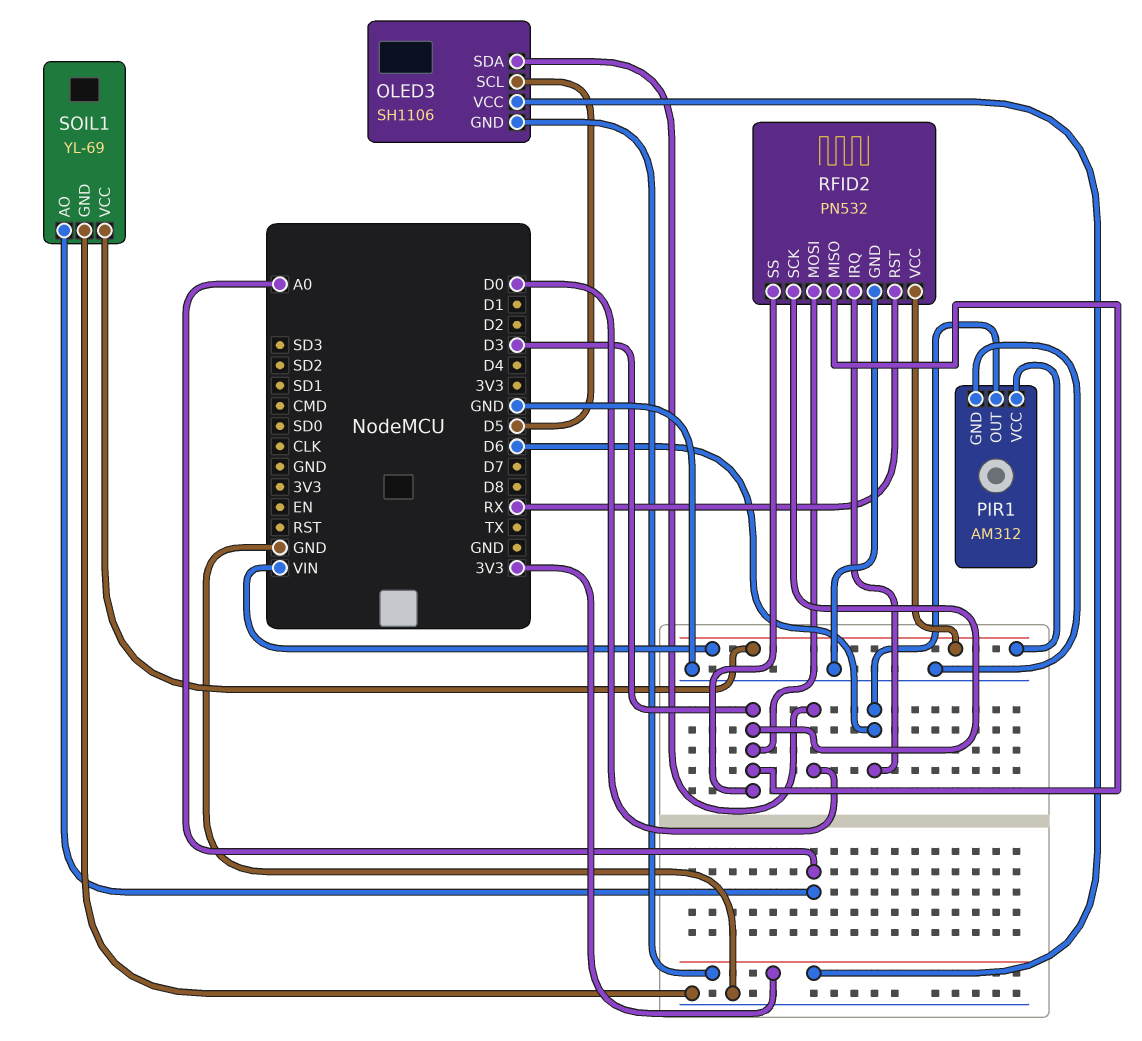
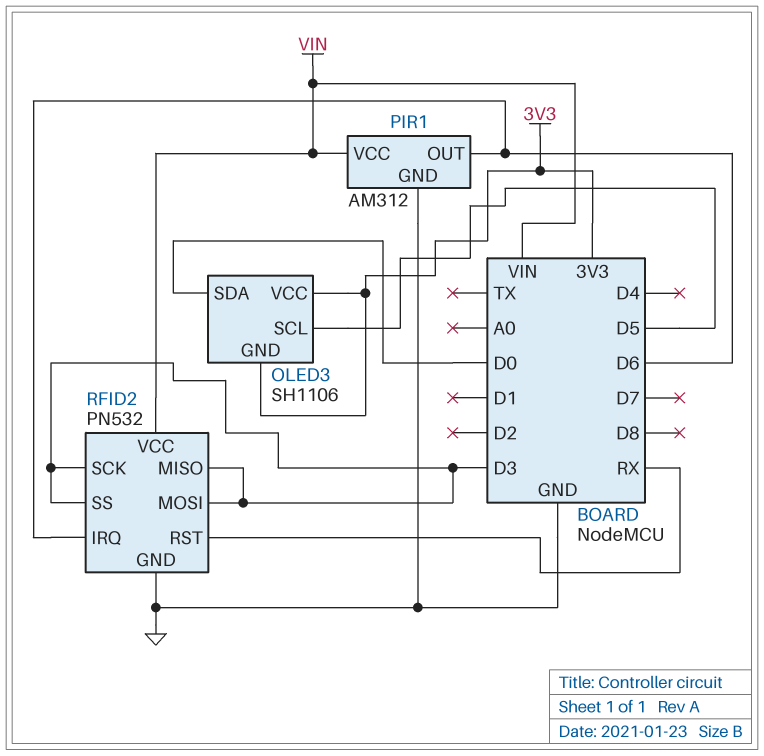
SOIL1: YL-69 -> none
SOIL1 pin AO: A0 -> none
SOIL1 pin GND: GND -> none
SOIL1 pin VCC: VIN -> none

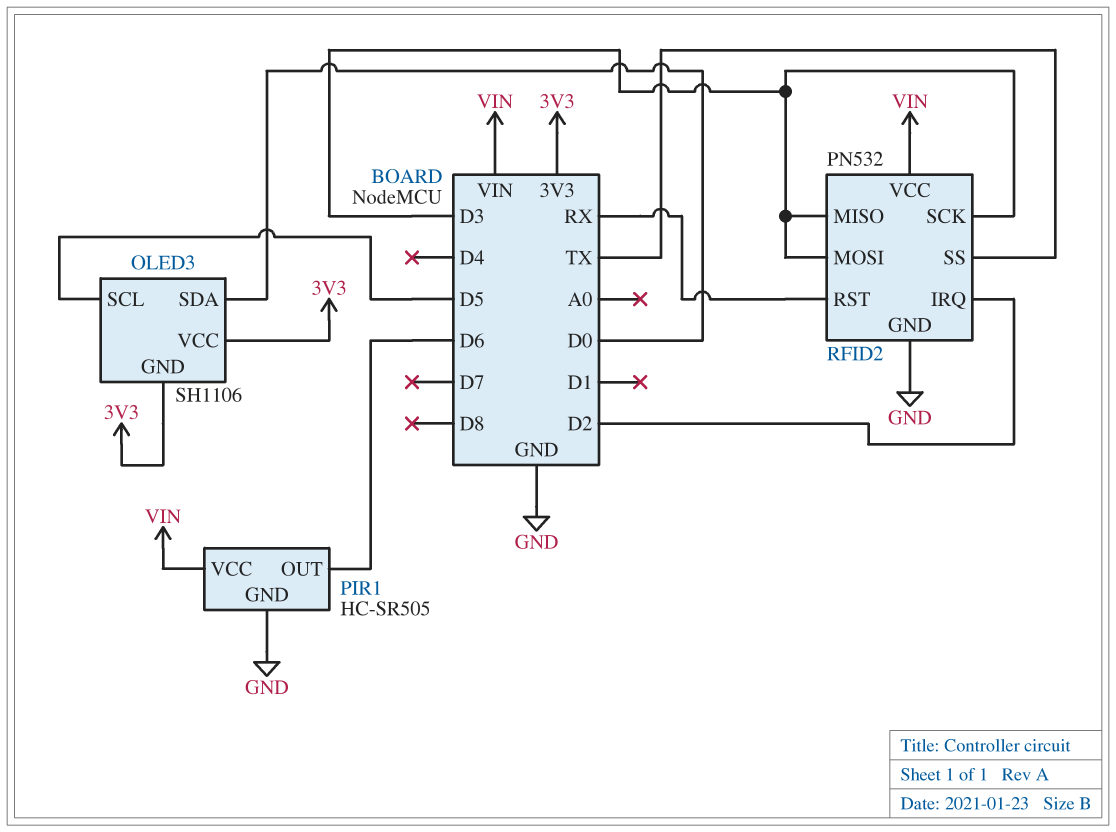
PIR1: AM312 -> HC-SR505
RFID2 pin IRQ: D6 -> D2
RFID2 pin SS: D3 -> TX

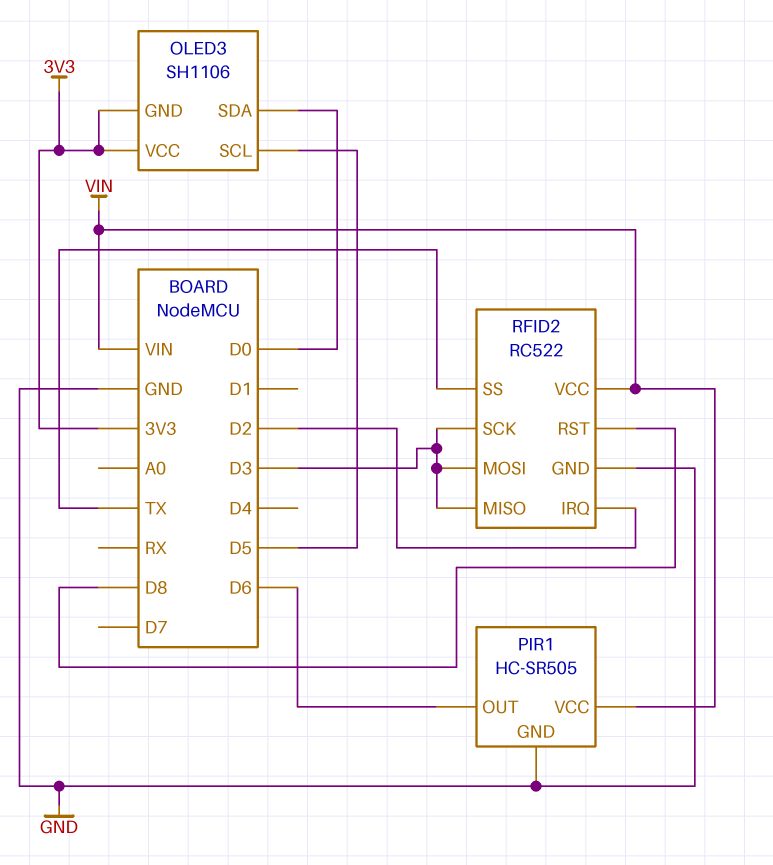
RFID2: PN532 -> RC522
RFID2 pin RST: RX -> D8

